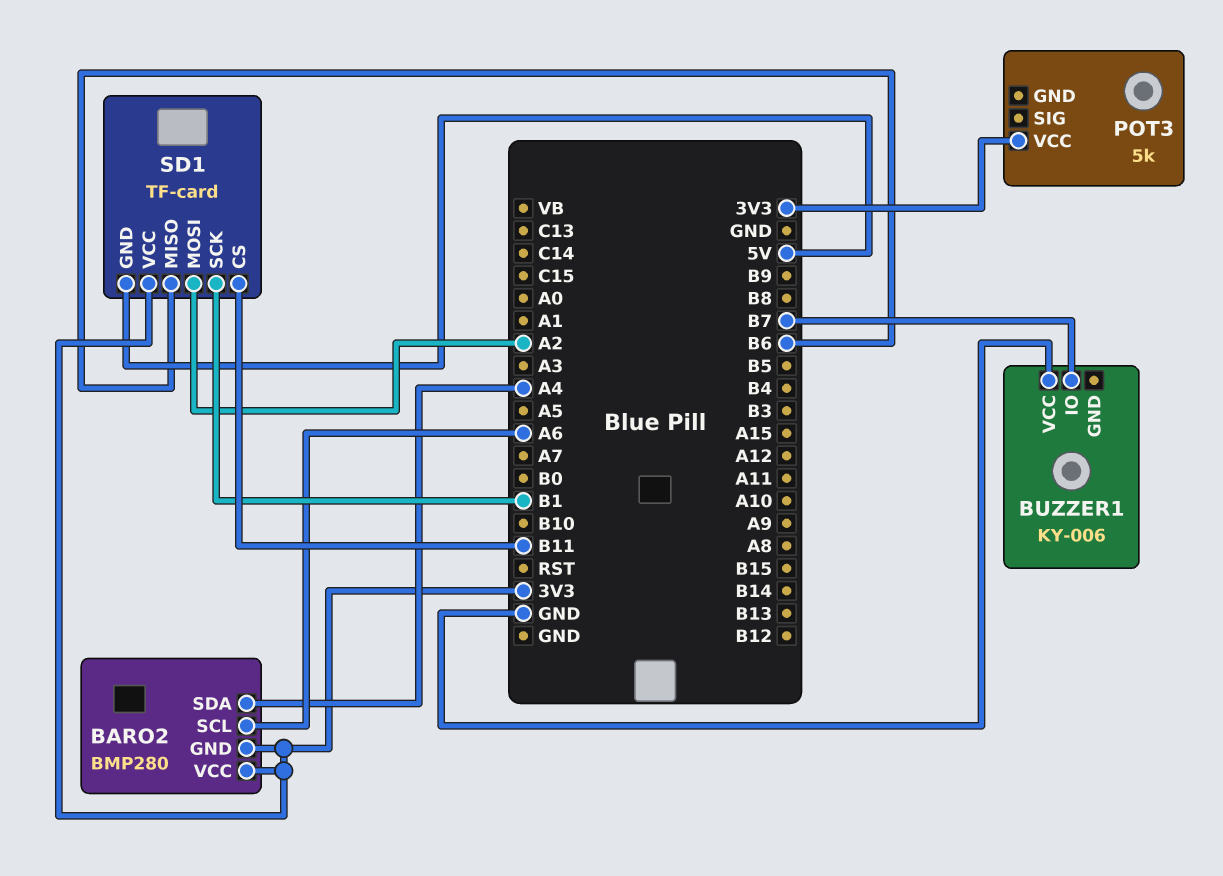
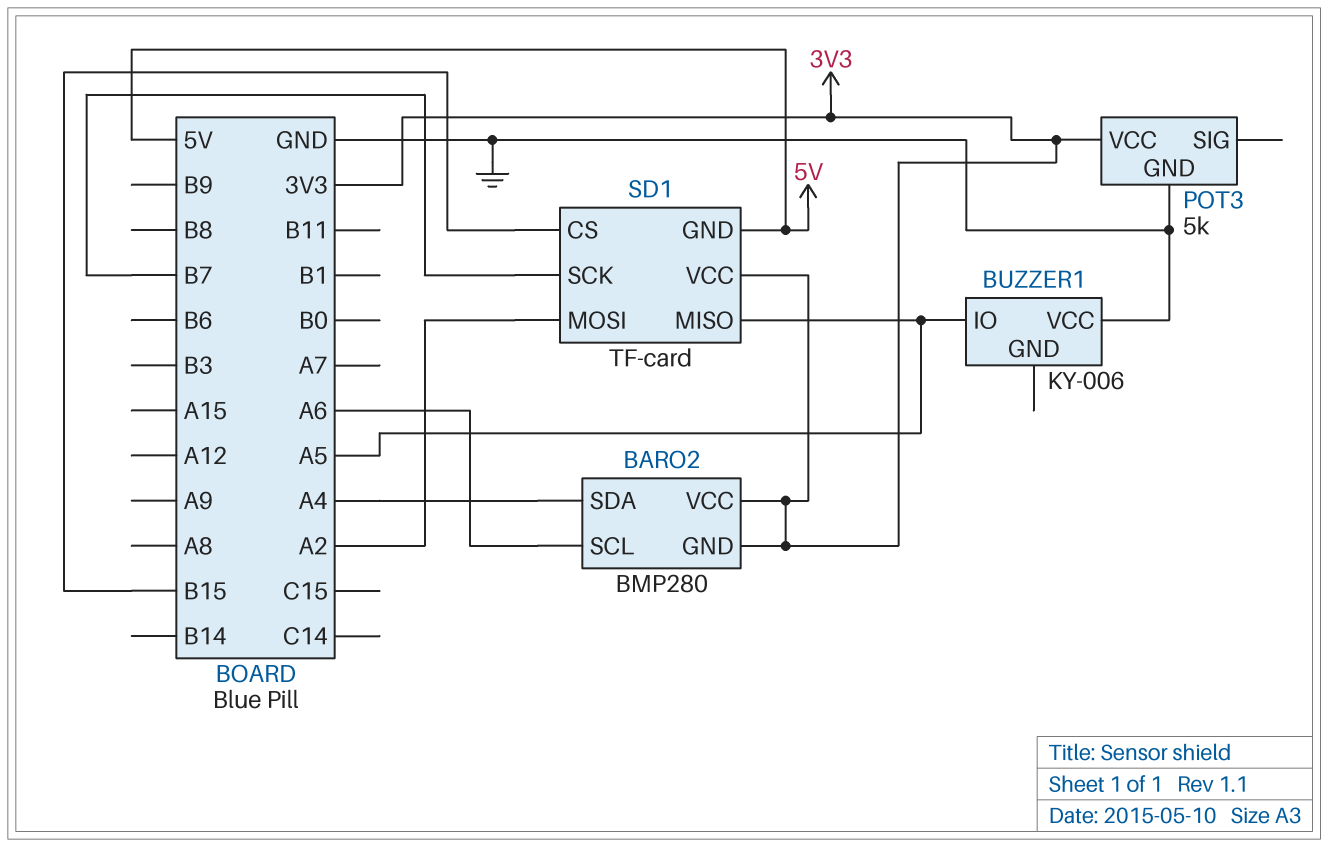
BUZZER1 pin IO: B7 -> A5
POT3 pin GND: none -> GND
SD1 pin CS: B11 -> B15
SD1 pin MISO: B6 -> A5
SD1 pin SCK: B1 -> B7

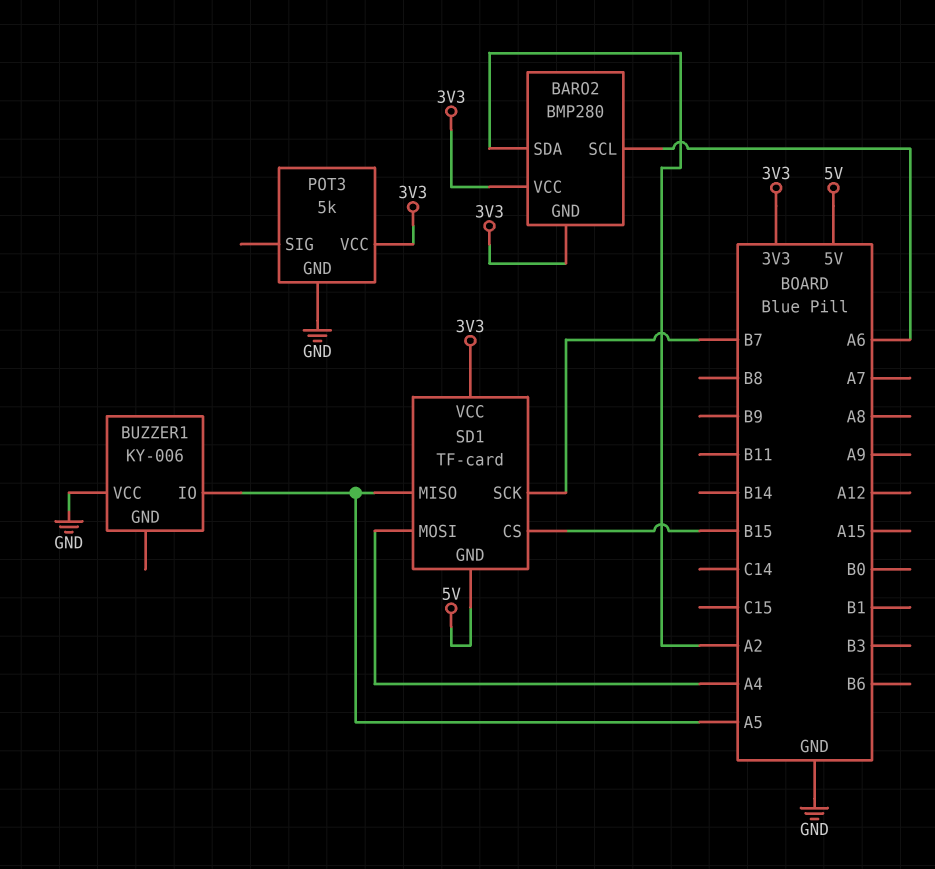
BARO2 pin SDA: A4 -> A2
SD1 pin MOSI: A2 -> A4

